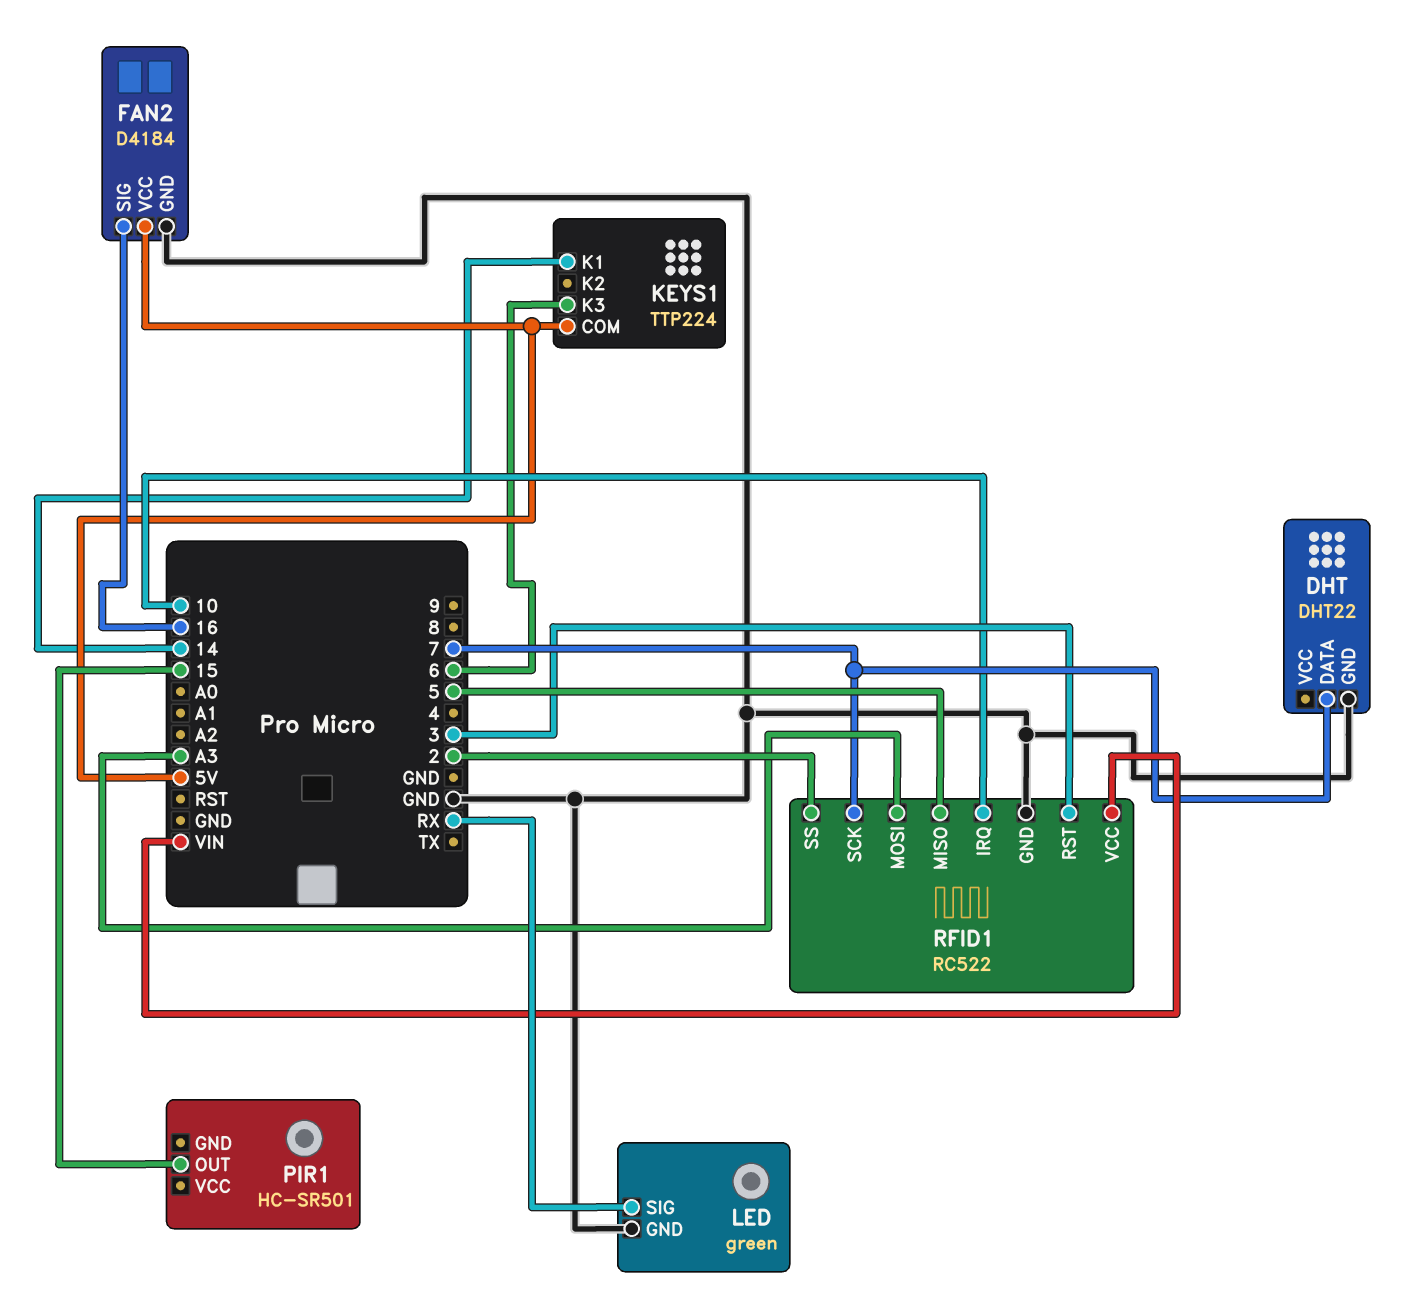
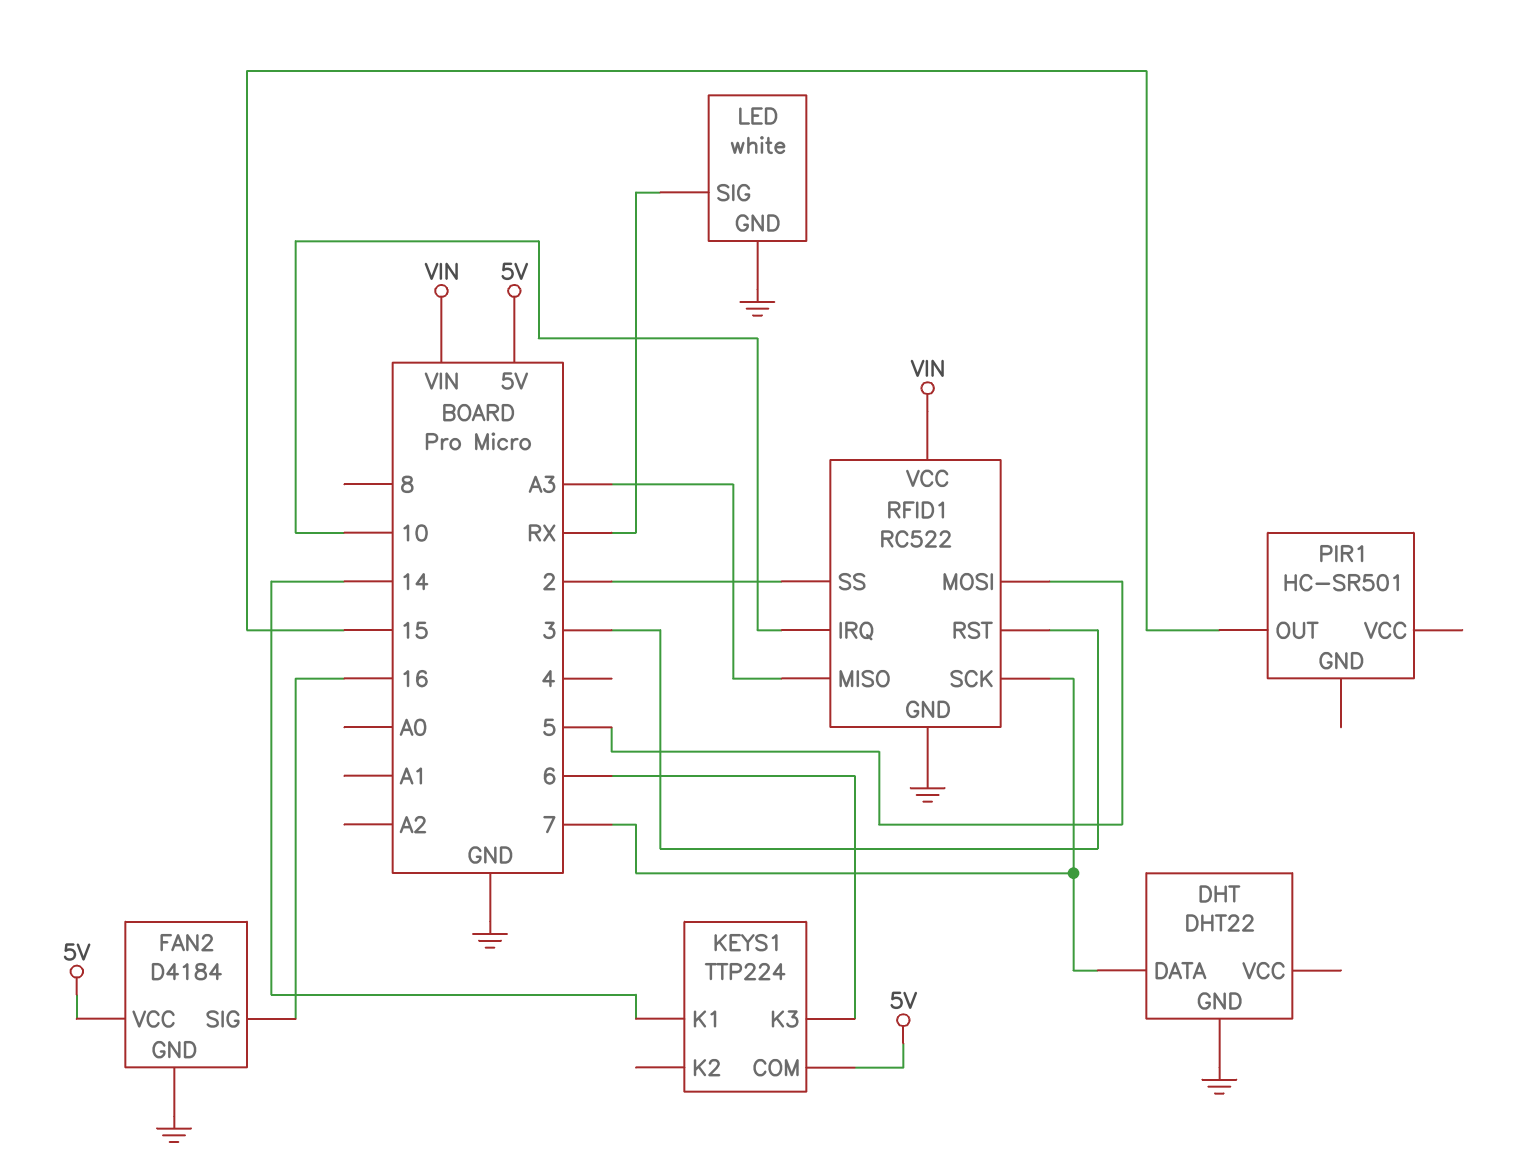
LED: green -> white
RFID1 pin MISO: 5 -> A3
RFID1 pin MOSI: A3 -> 5

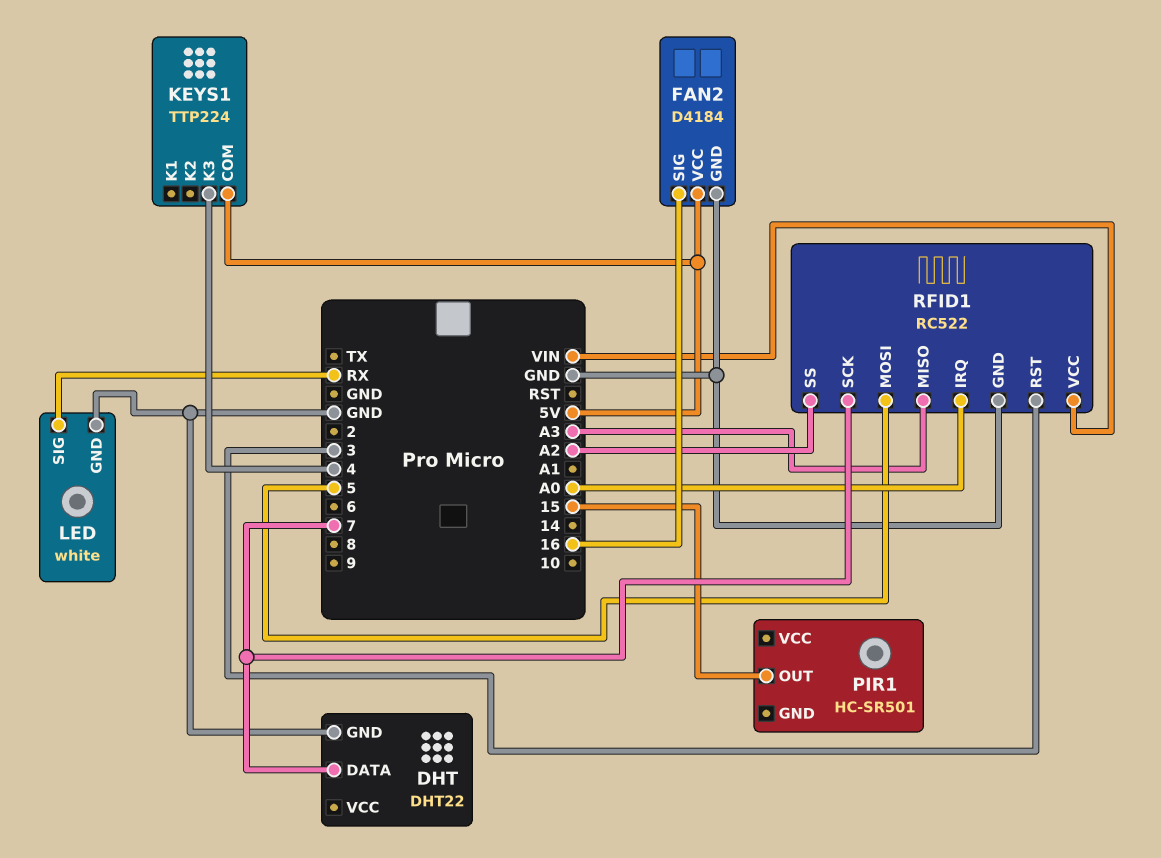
KEYS1 pin K1: 14 -> none
KEYS1 pin K3: 6 -> 4
RFID1 pin IRQ: 10 -> A0
RFID1 pin SS: 2 -> A2

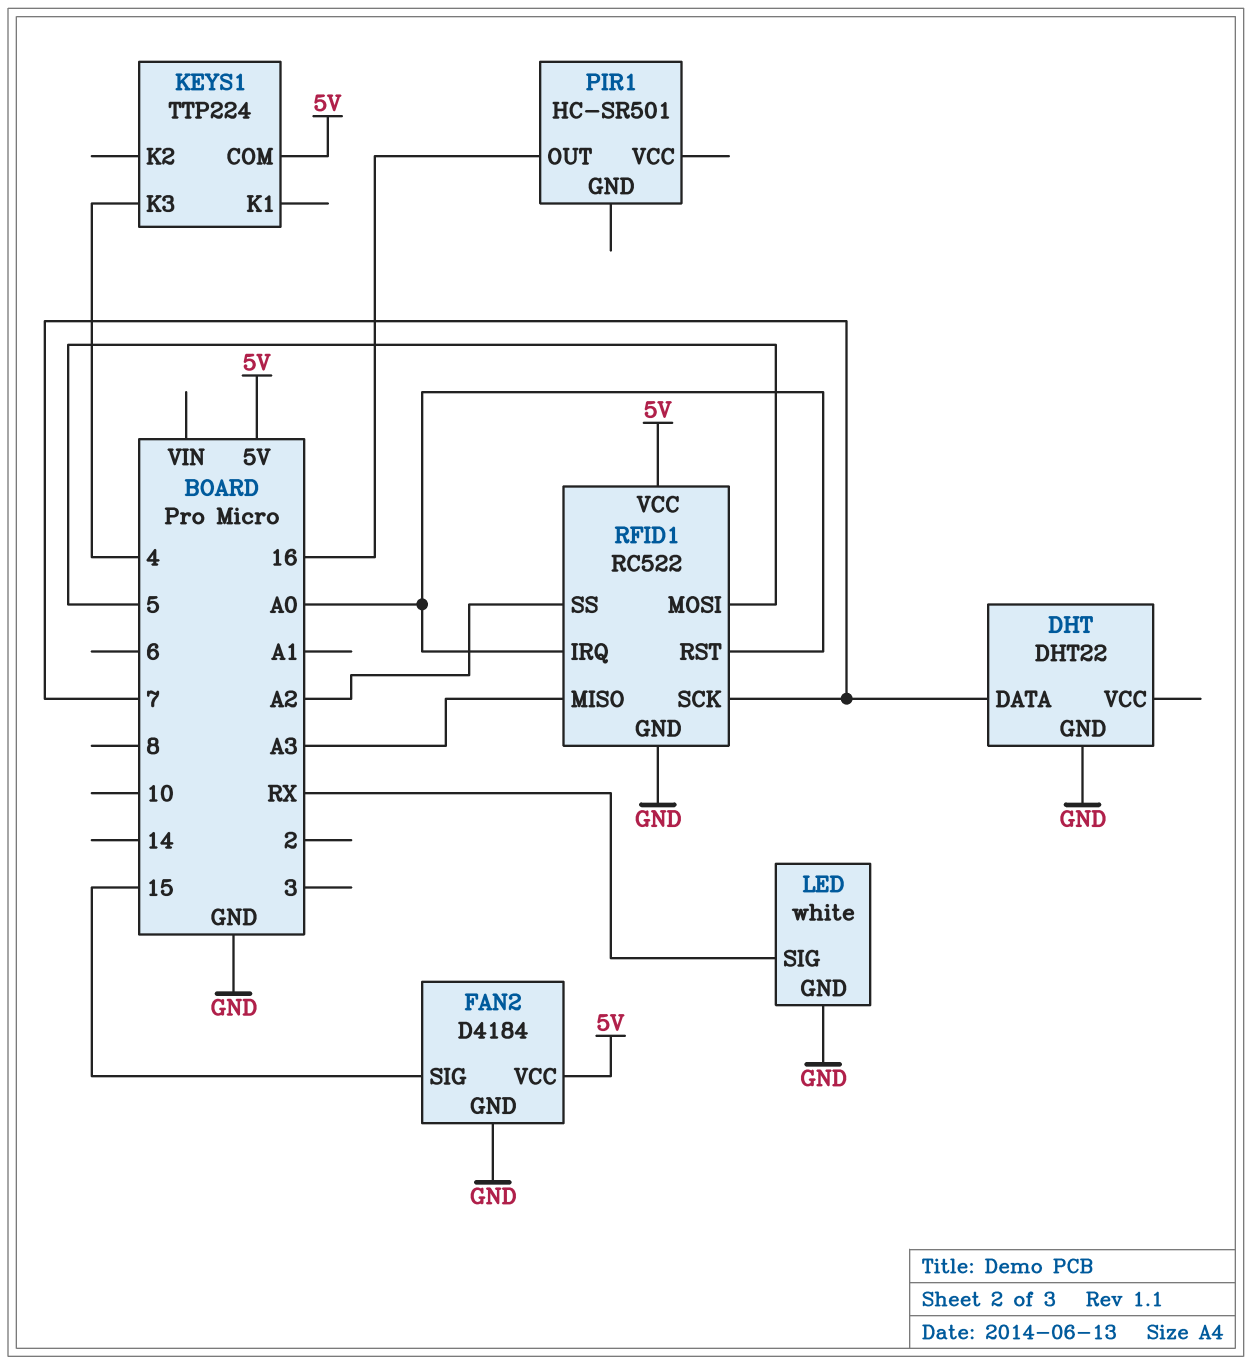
FAN2 pin SIG: 16 -> 15
PIR1 pin OUT: 15 -> 16
RFID1 pin RST: 3 -> A0
RFID1 pin VCC: VIN -> 5V

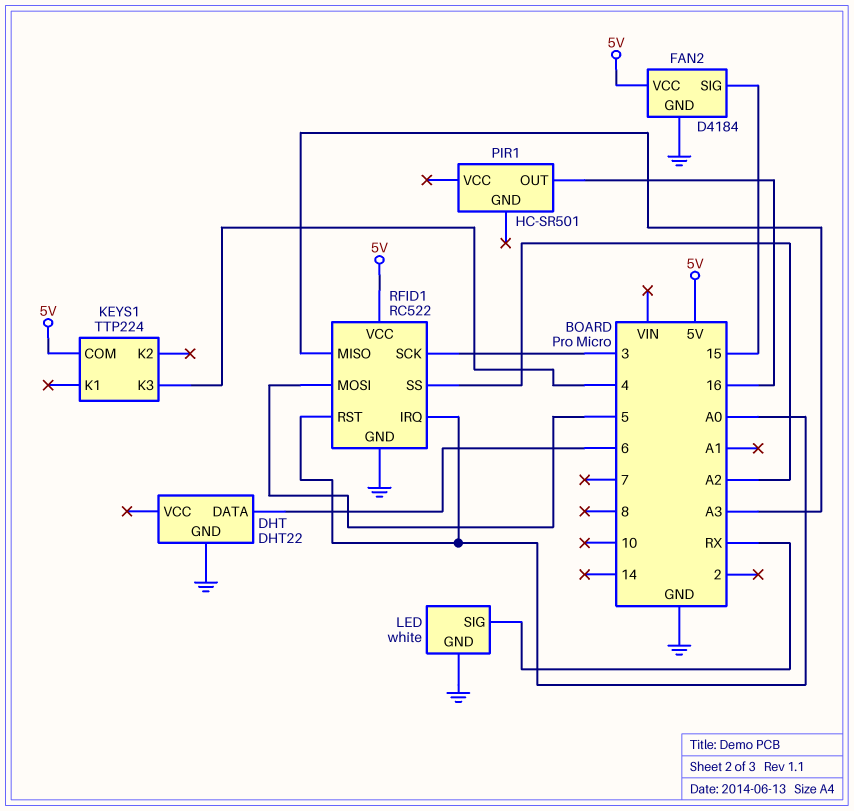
DHT pin DATA: 7 -> 6
RFID1 pin SCK: 7 -> 3

